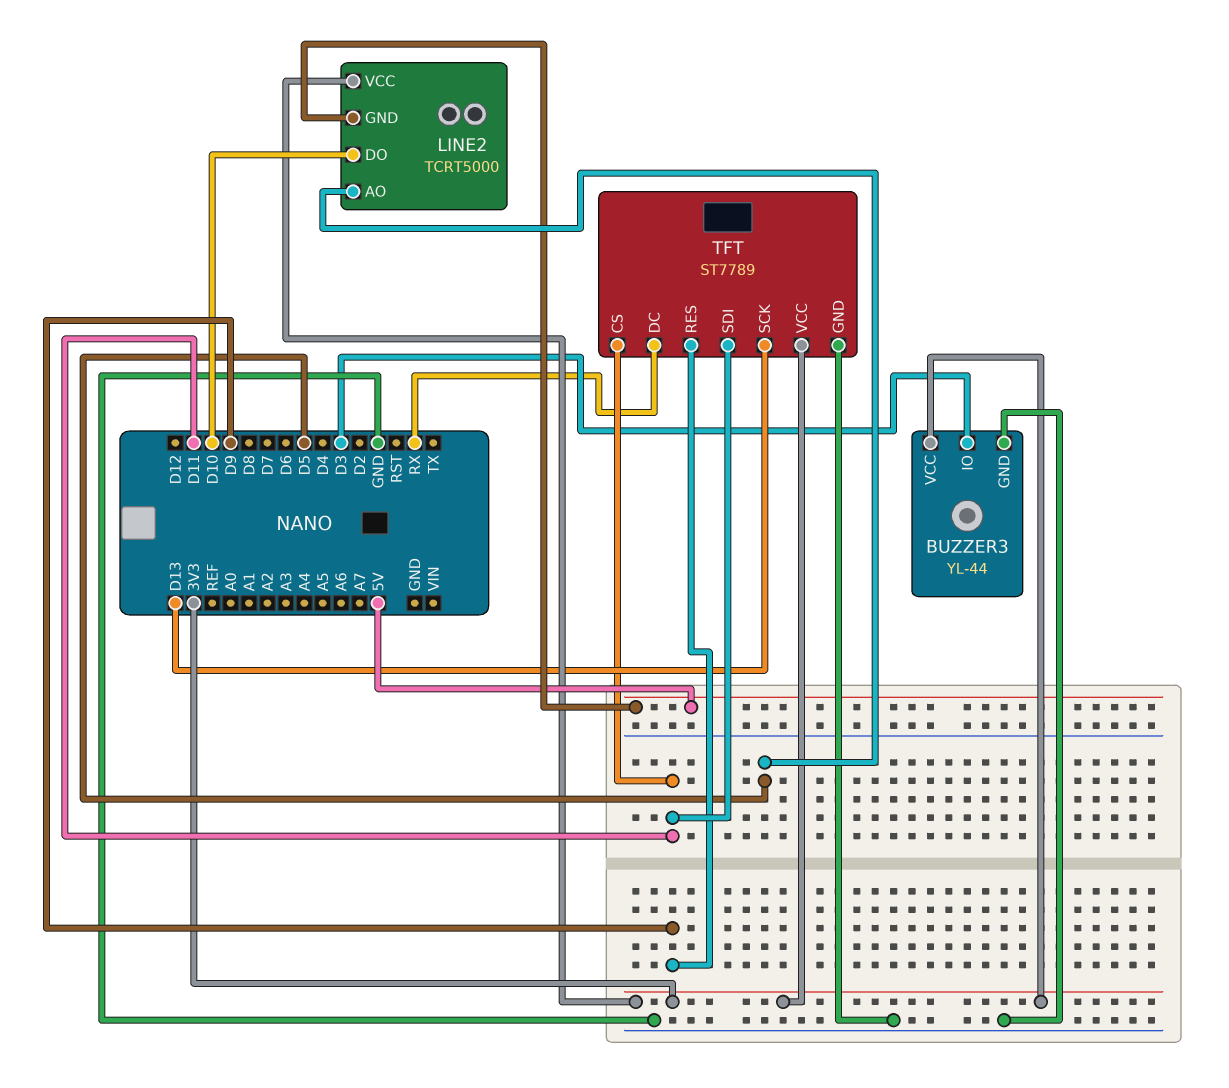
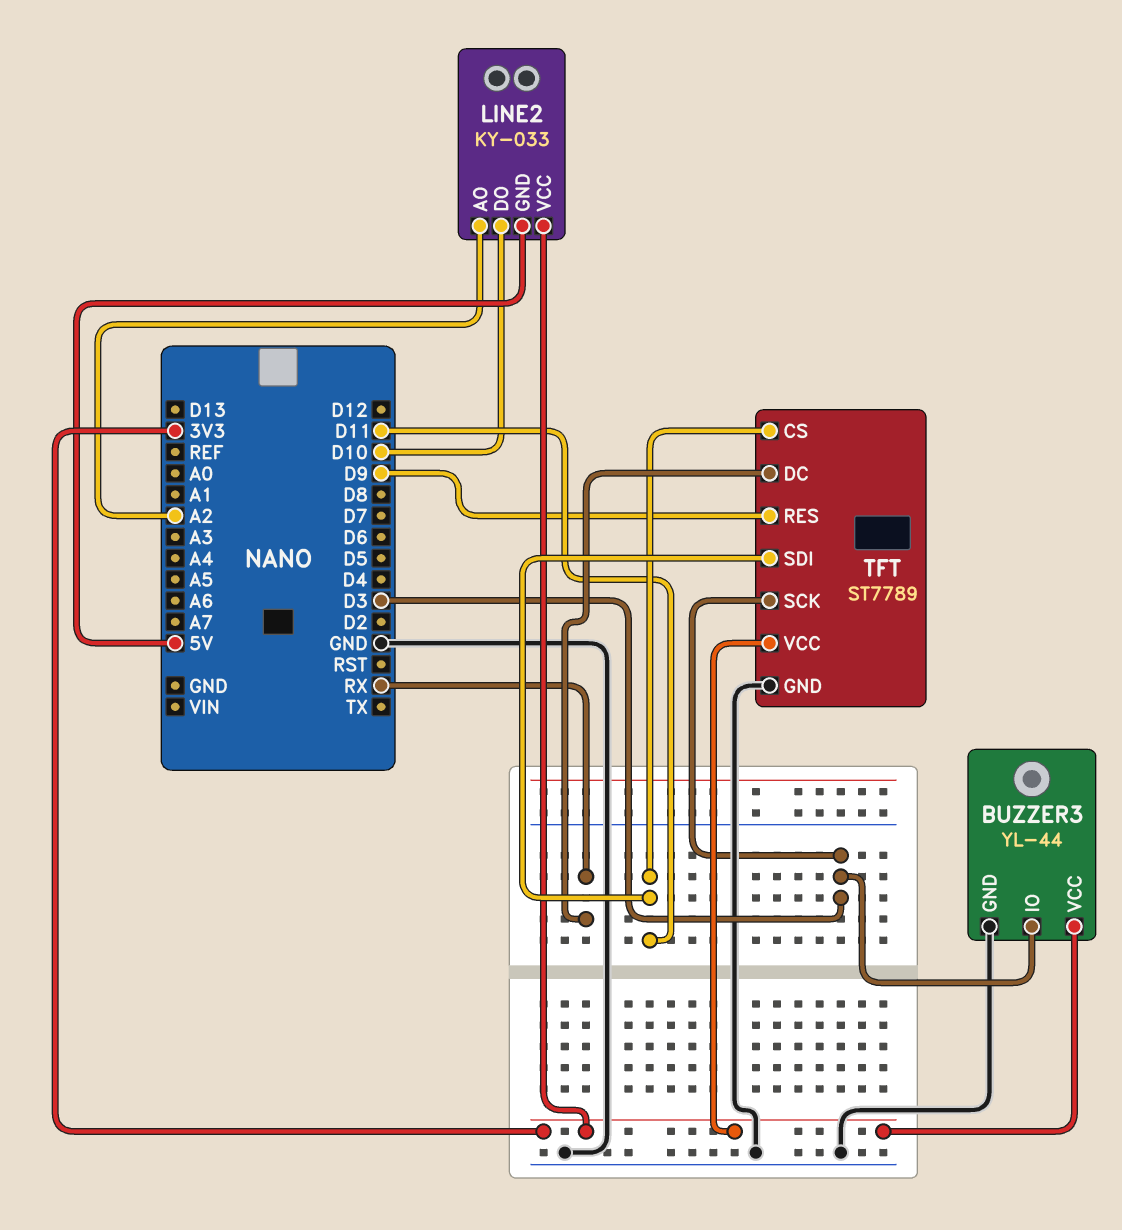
LINE2: TCRT5000 -> KY-033
LINE2 pin AO: D5 -> A2
TFT pin SCK: D13 -> D3

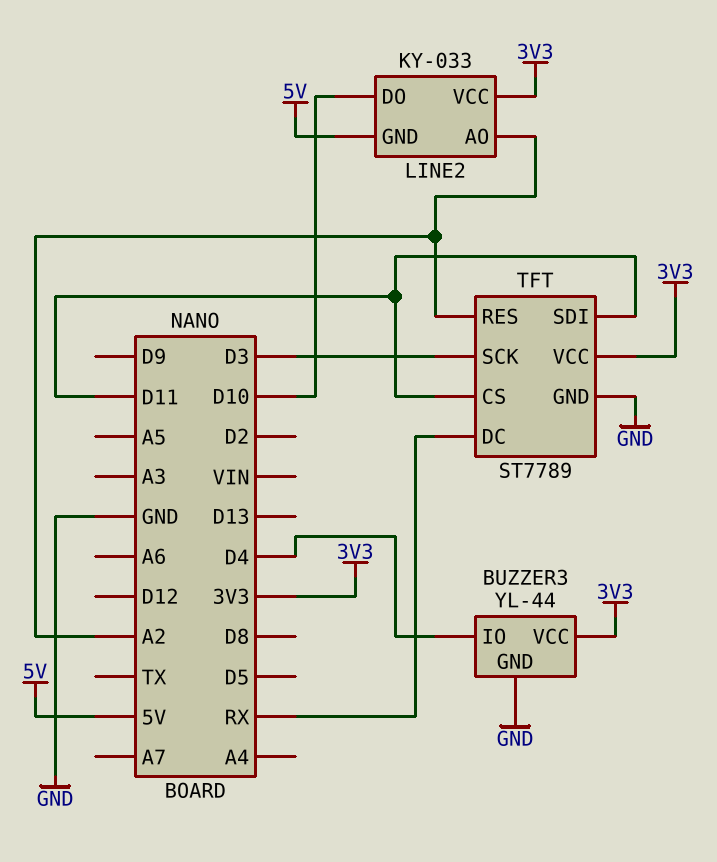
BUZZER3 pin IO: D3 -> D4
TFT pin RES: D9 -> A2

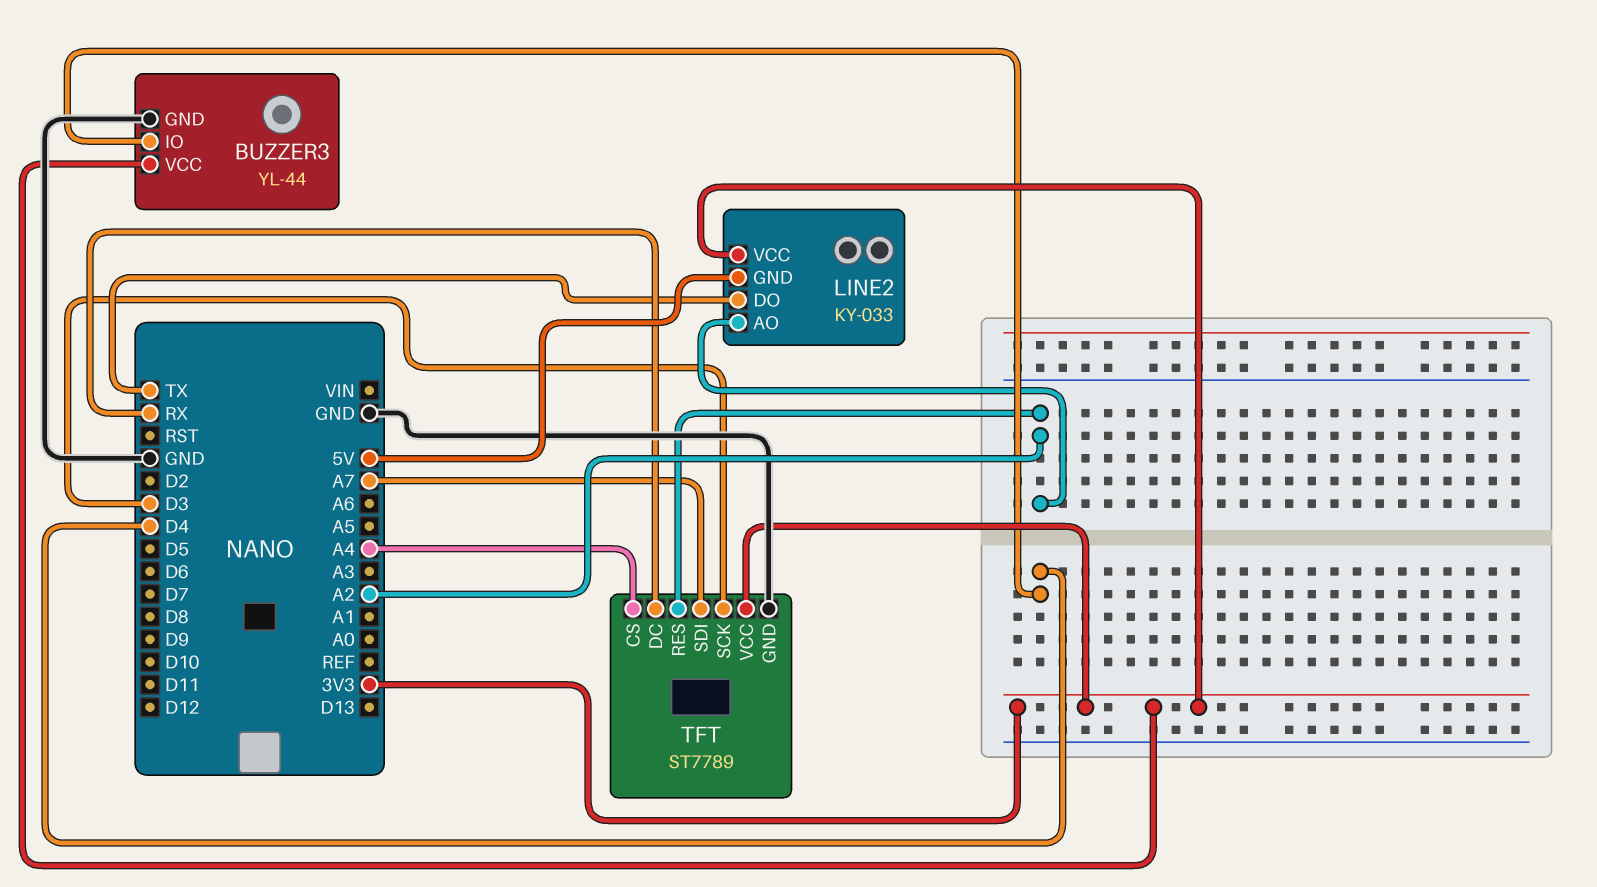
LINE2 pin DO: D10 -> TX
TFT pin CS: D11 -> A4
TFT pin SDI: D11 -> A7

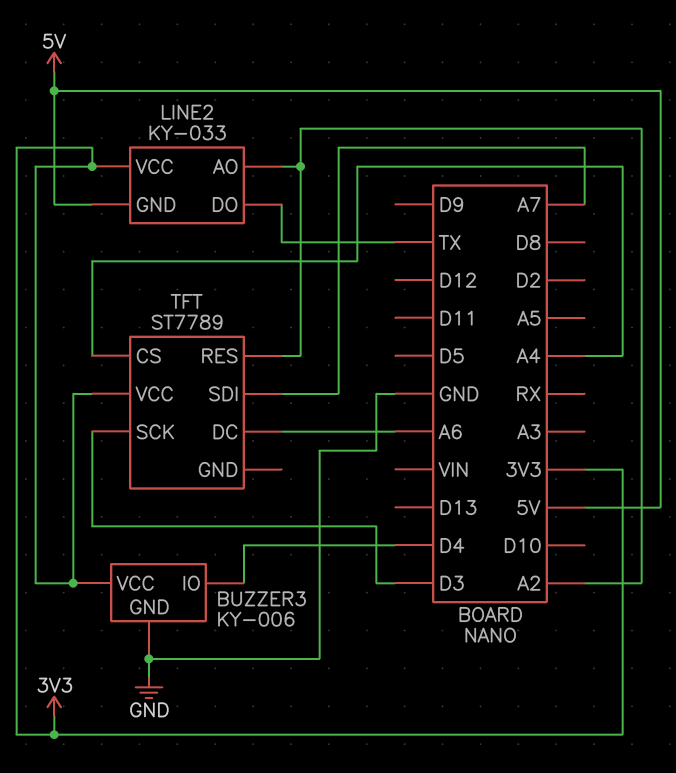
BUZZER3: YL-44 -> KY-006
TFT pin DC: RX -> A6
TFT pin GND: GND -> none

